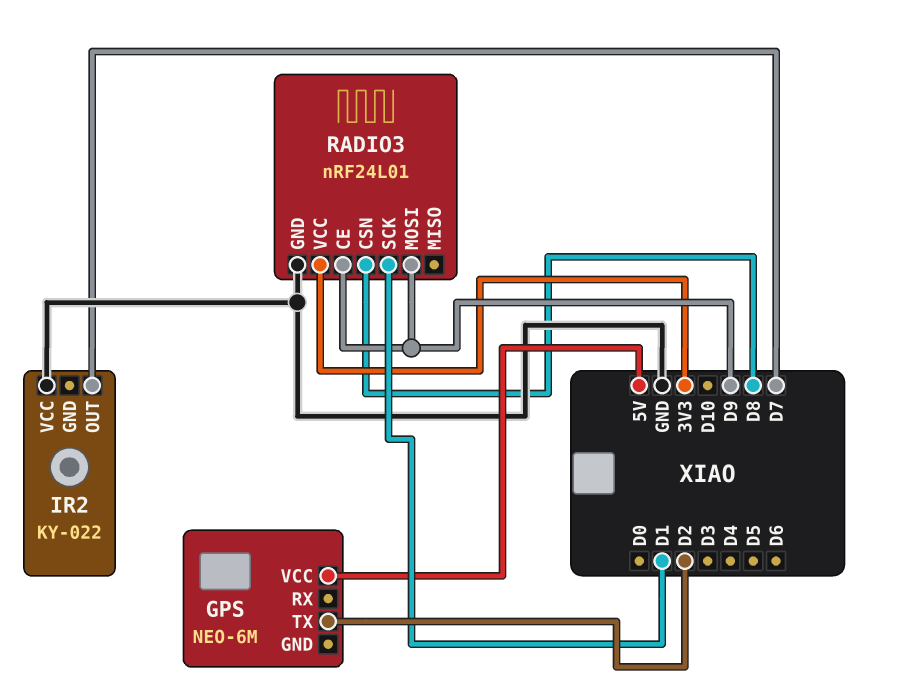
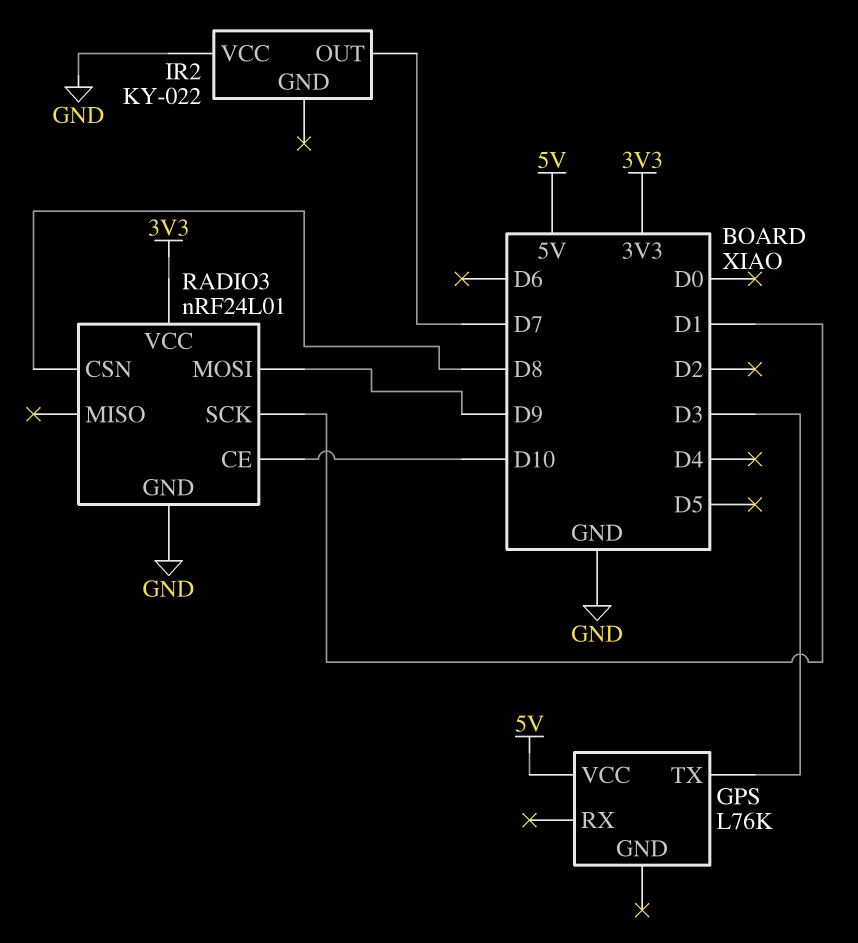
GPS: NEO-6M -> L76K
GPS pin TX: D2 -> D3
RADIO3 pin CE: D9 -> D10

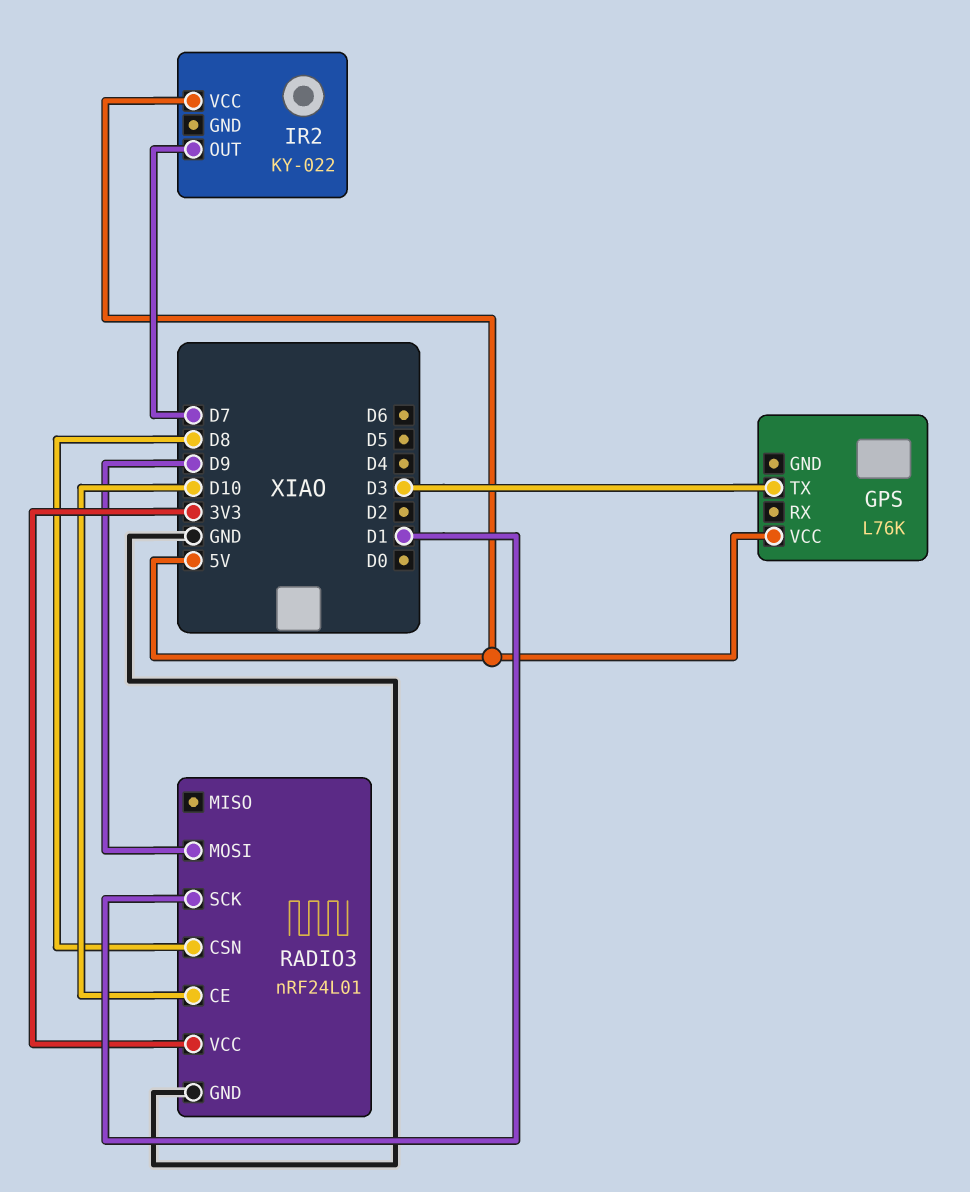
IR2 pin VCC: GND -> 5V

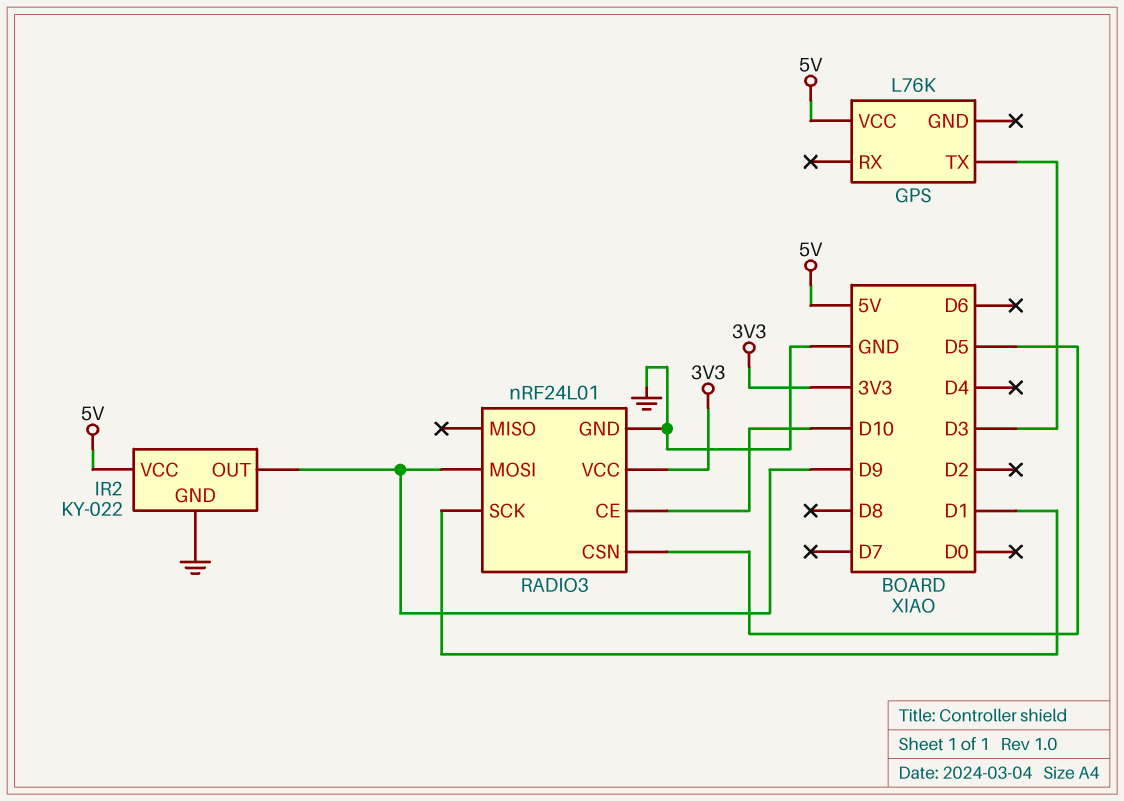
IR2 pin GND: none -> GND
IR2 pin OUT: D7 -> D9
RADIO3 pin CSN: D8 -> D5

